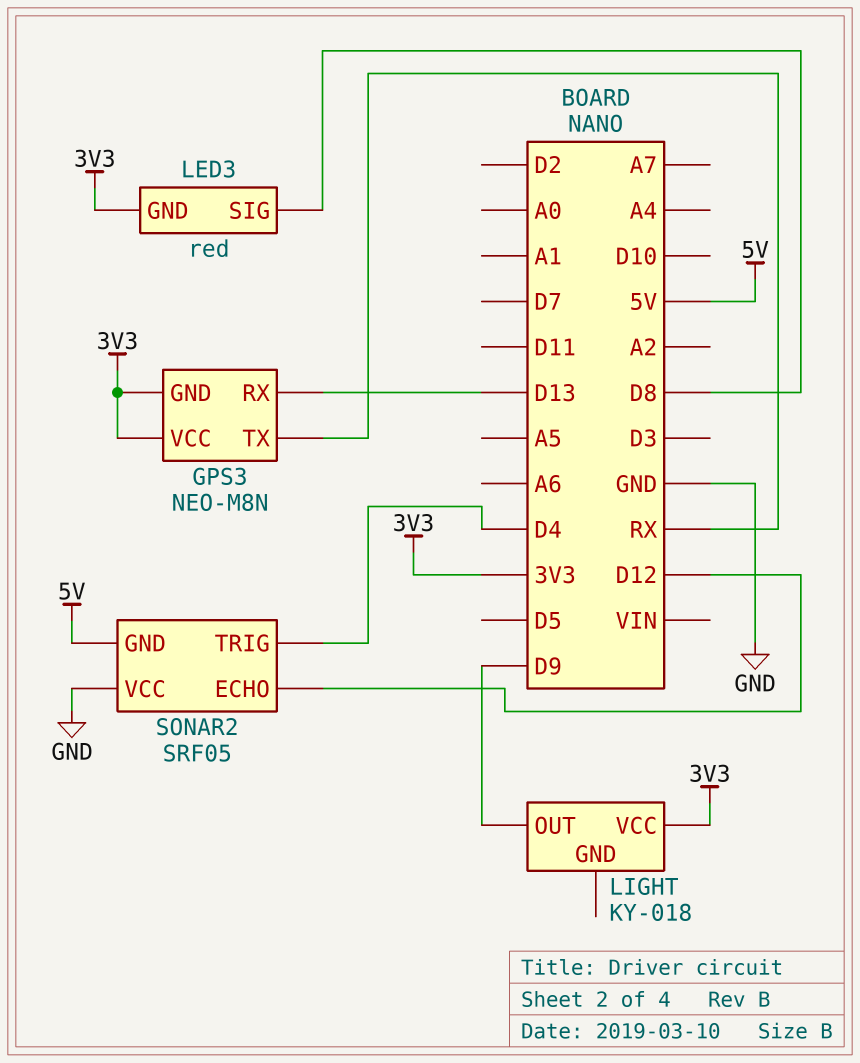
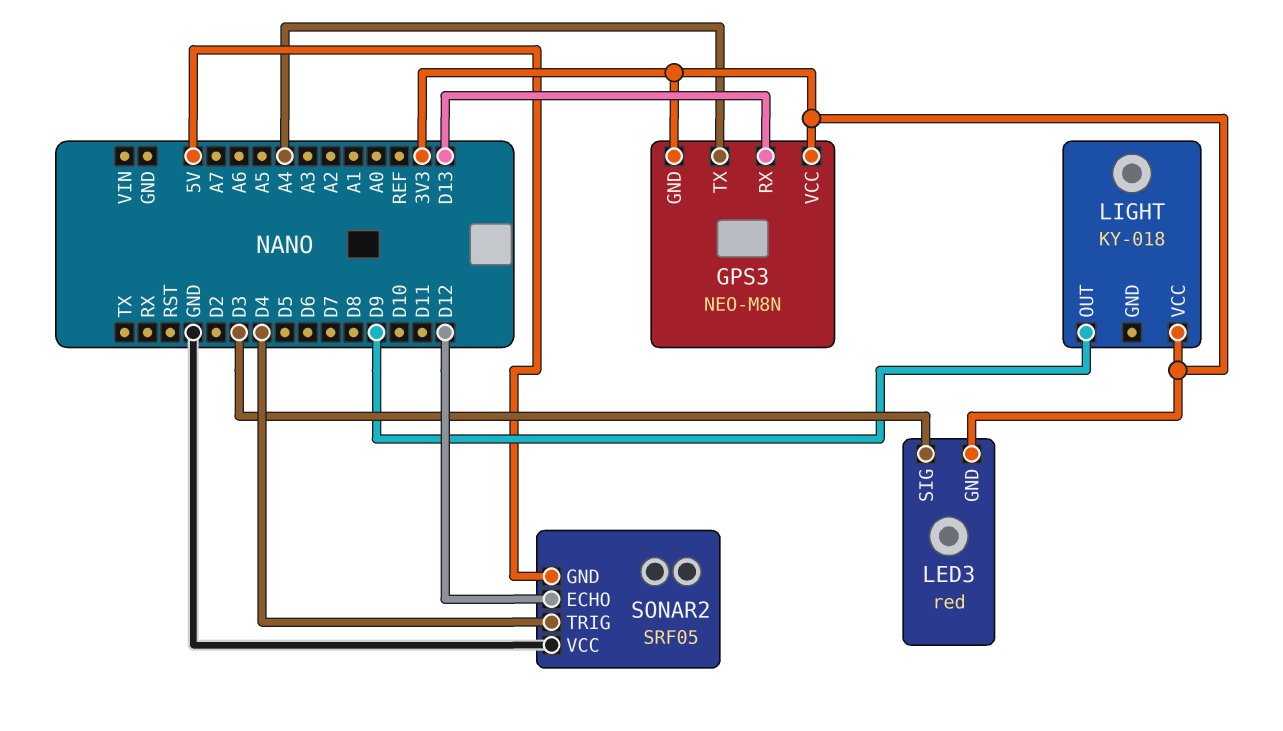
GPS3 pin TX: RX -> A4
LED3 pin SIG: D8 -> D3

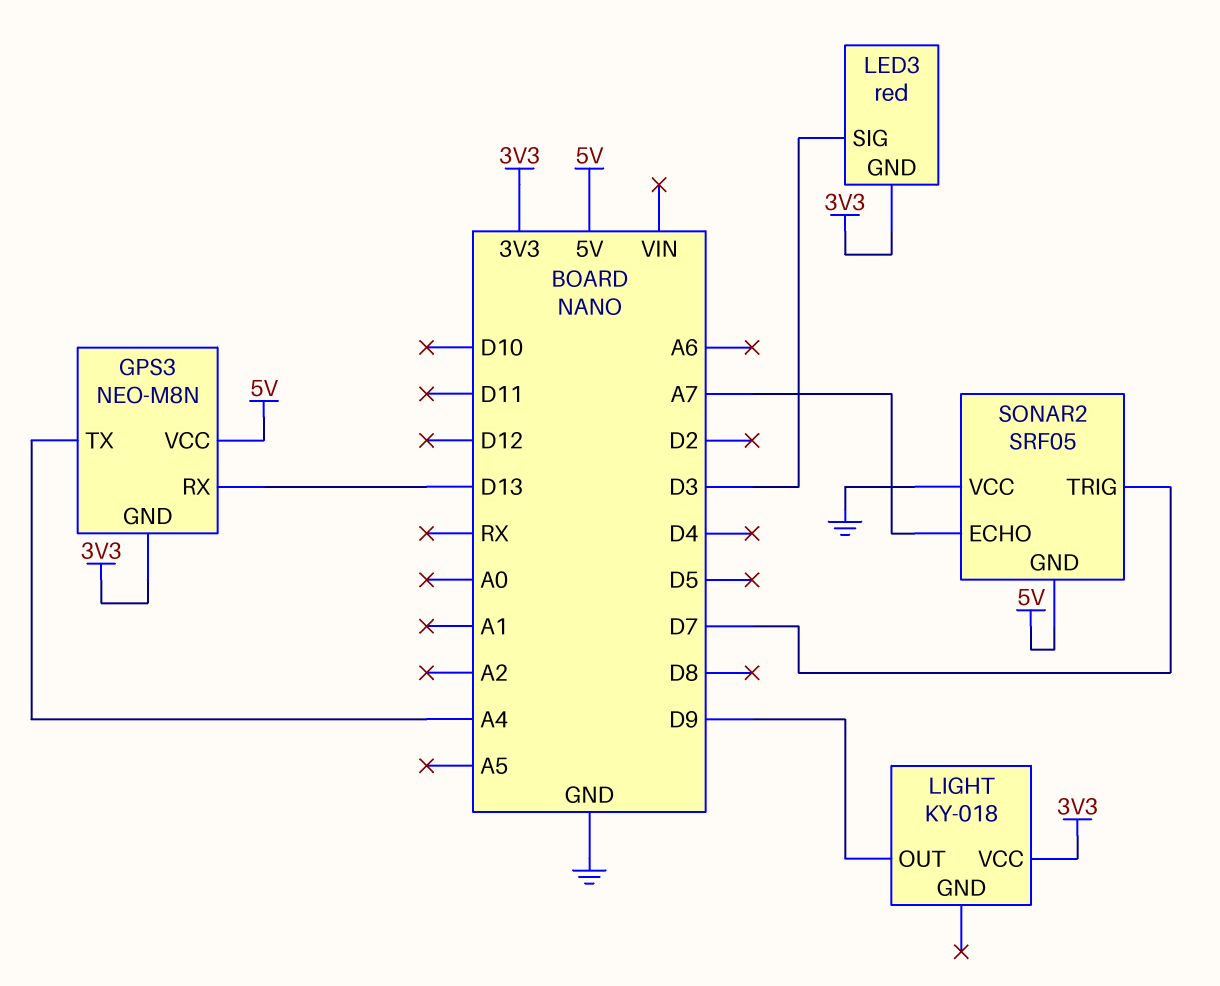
GPS3 pin VCC: 3V3 -> 5V
SONAR2 pin ECHO: D12 -> A7
SONAR2 pin TRIG: D4 -> D7

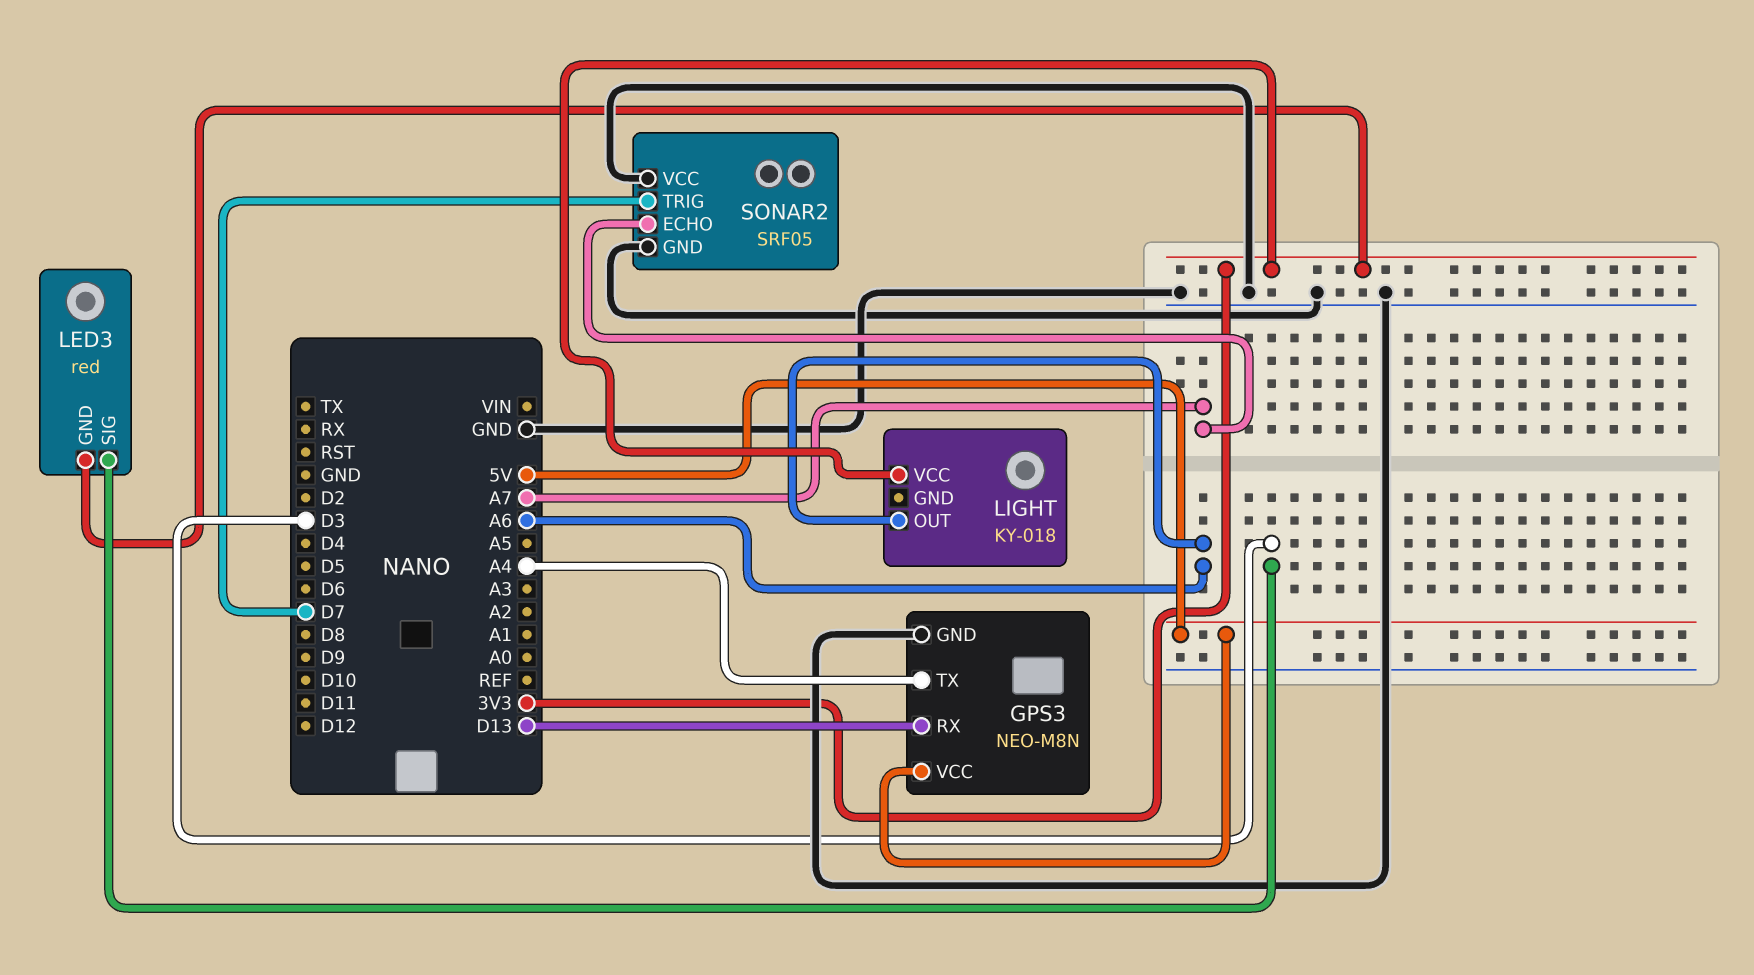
GPS3 pin GND: 3V3 -> GND
LIGHT pin OUT: D9 -> A6
SONAR2 pin GND: 5V -> GND

